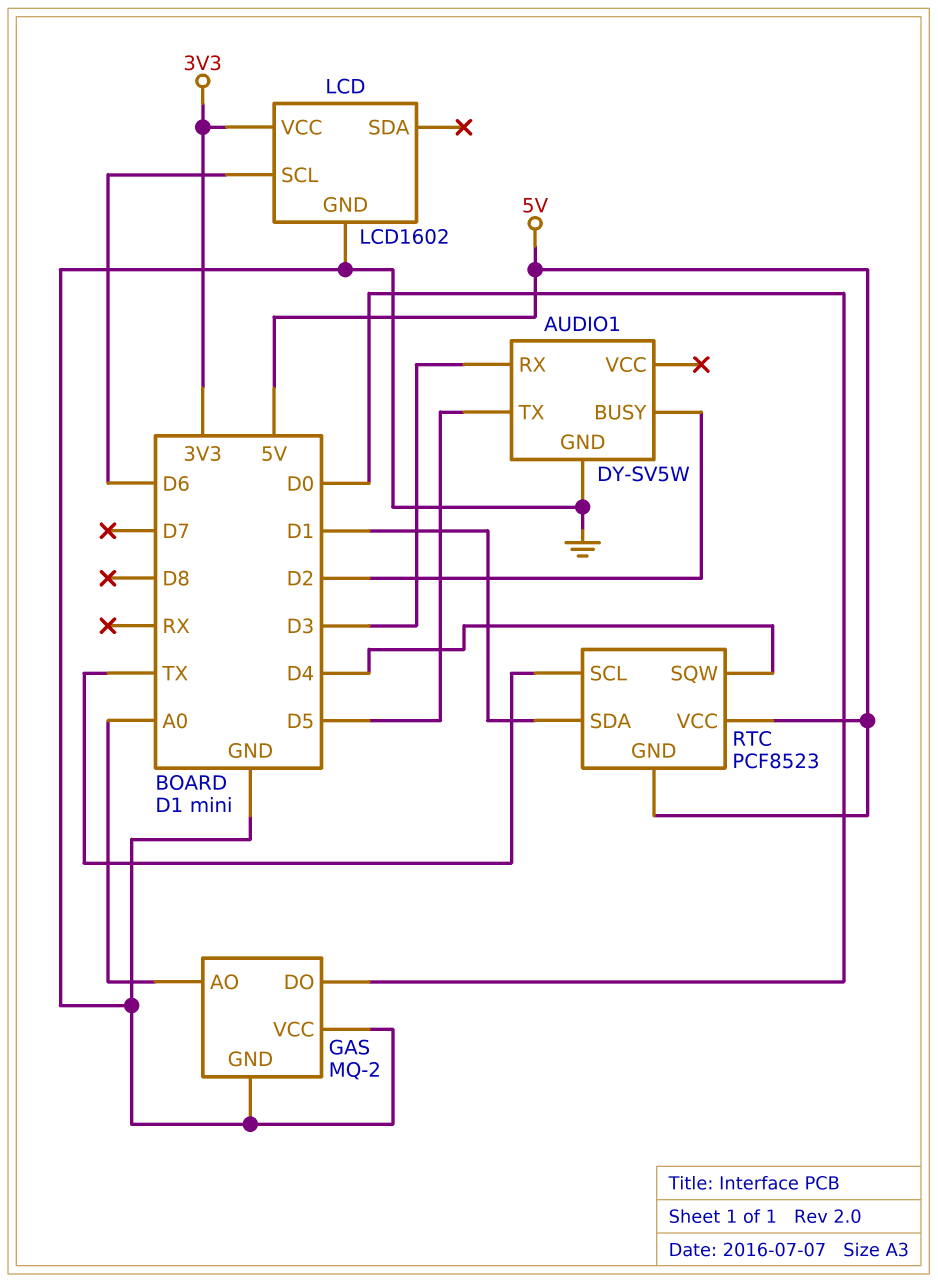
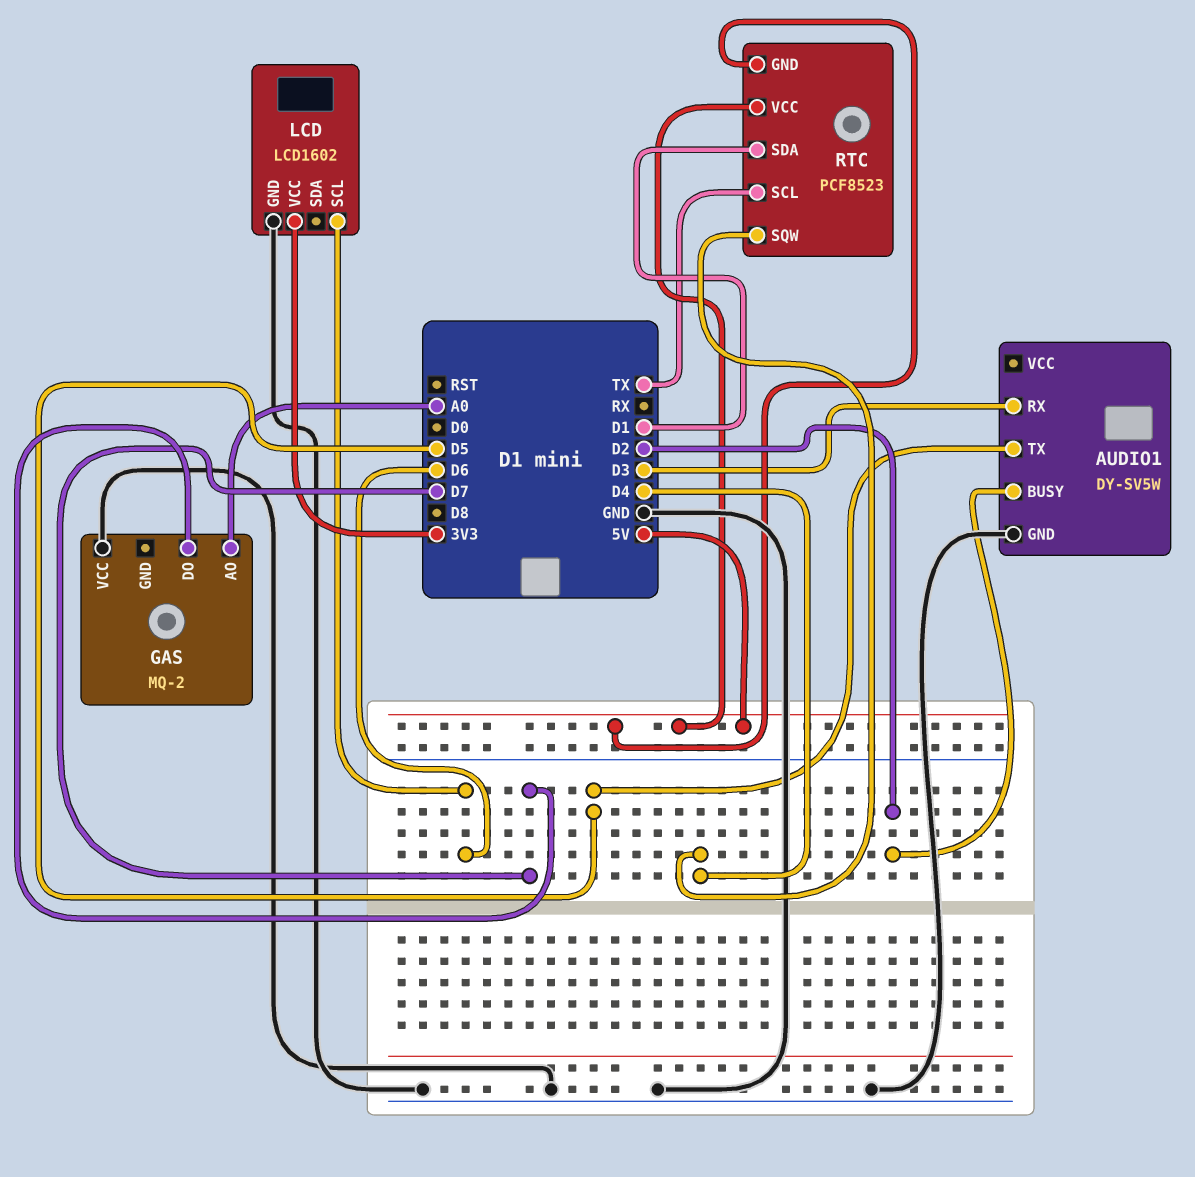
GAS pin DO: D0 -> D7
GAS pin GND: GND -> none

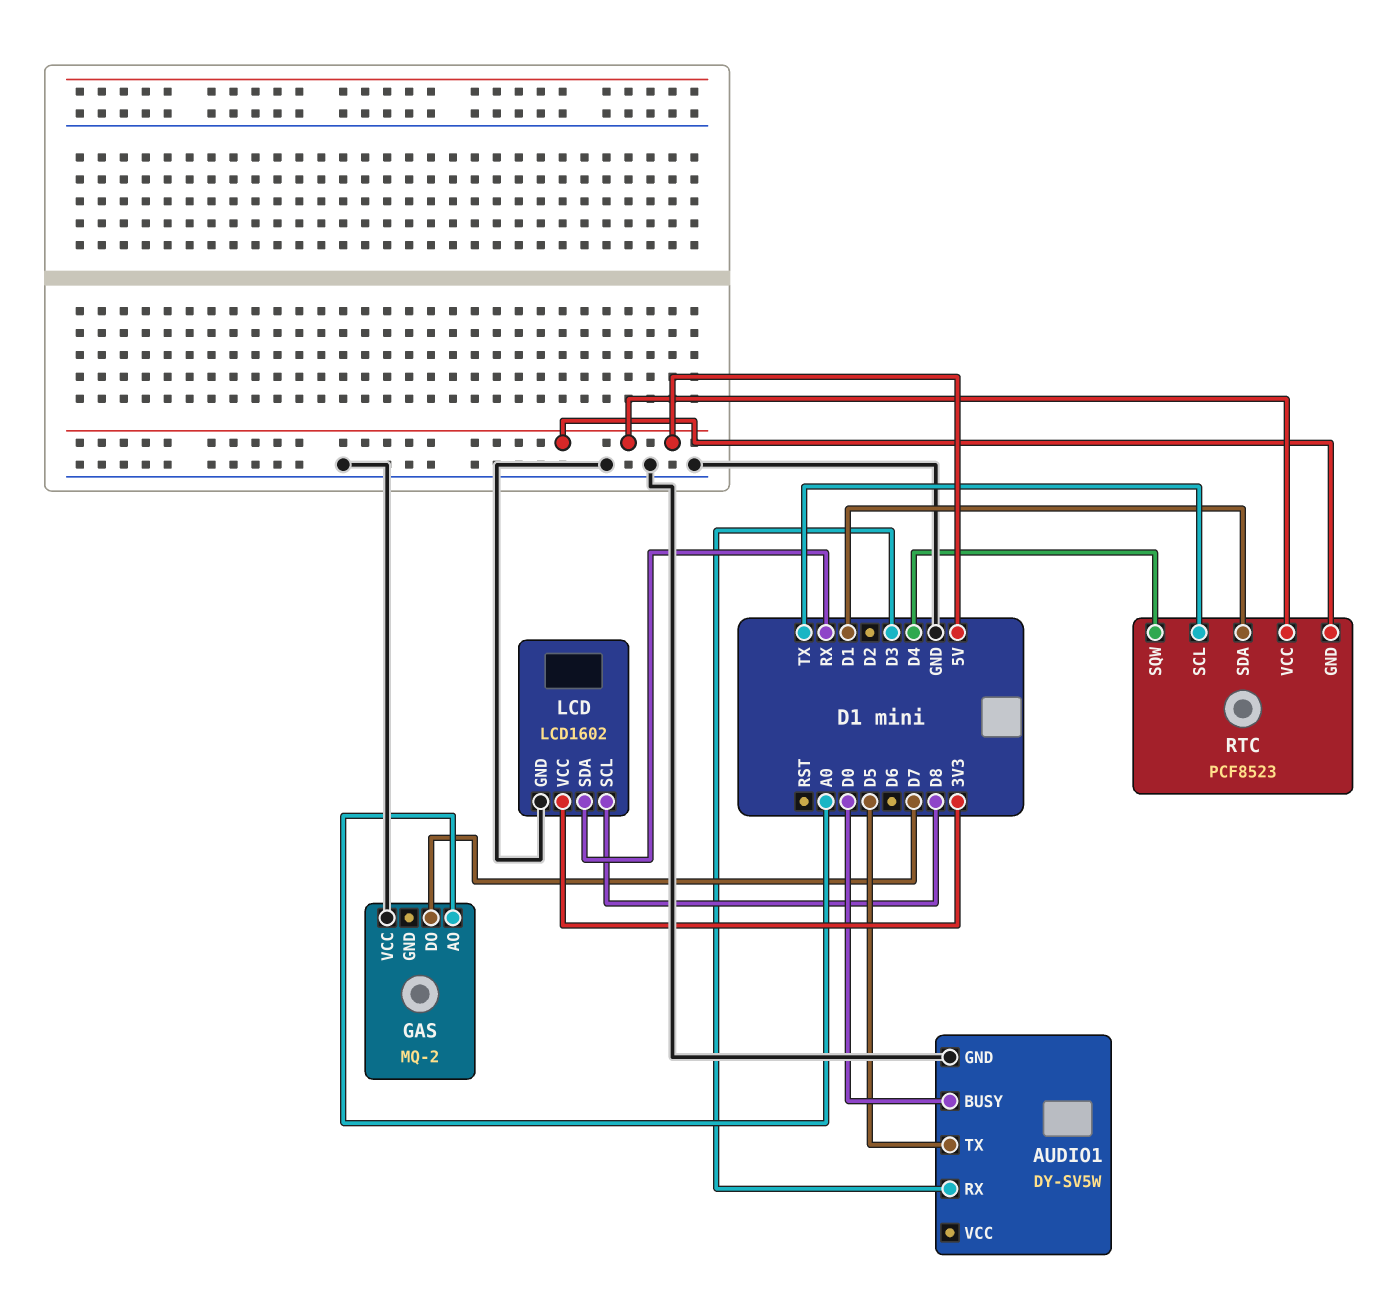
AUDIO1 pin BUSY: D2 -> D0
LCD pin SCL: D6 -> D8
LCD pin SDA: none -> RX

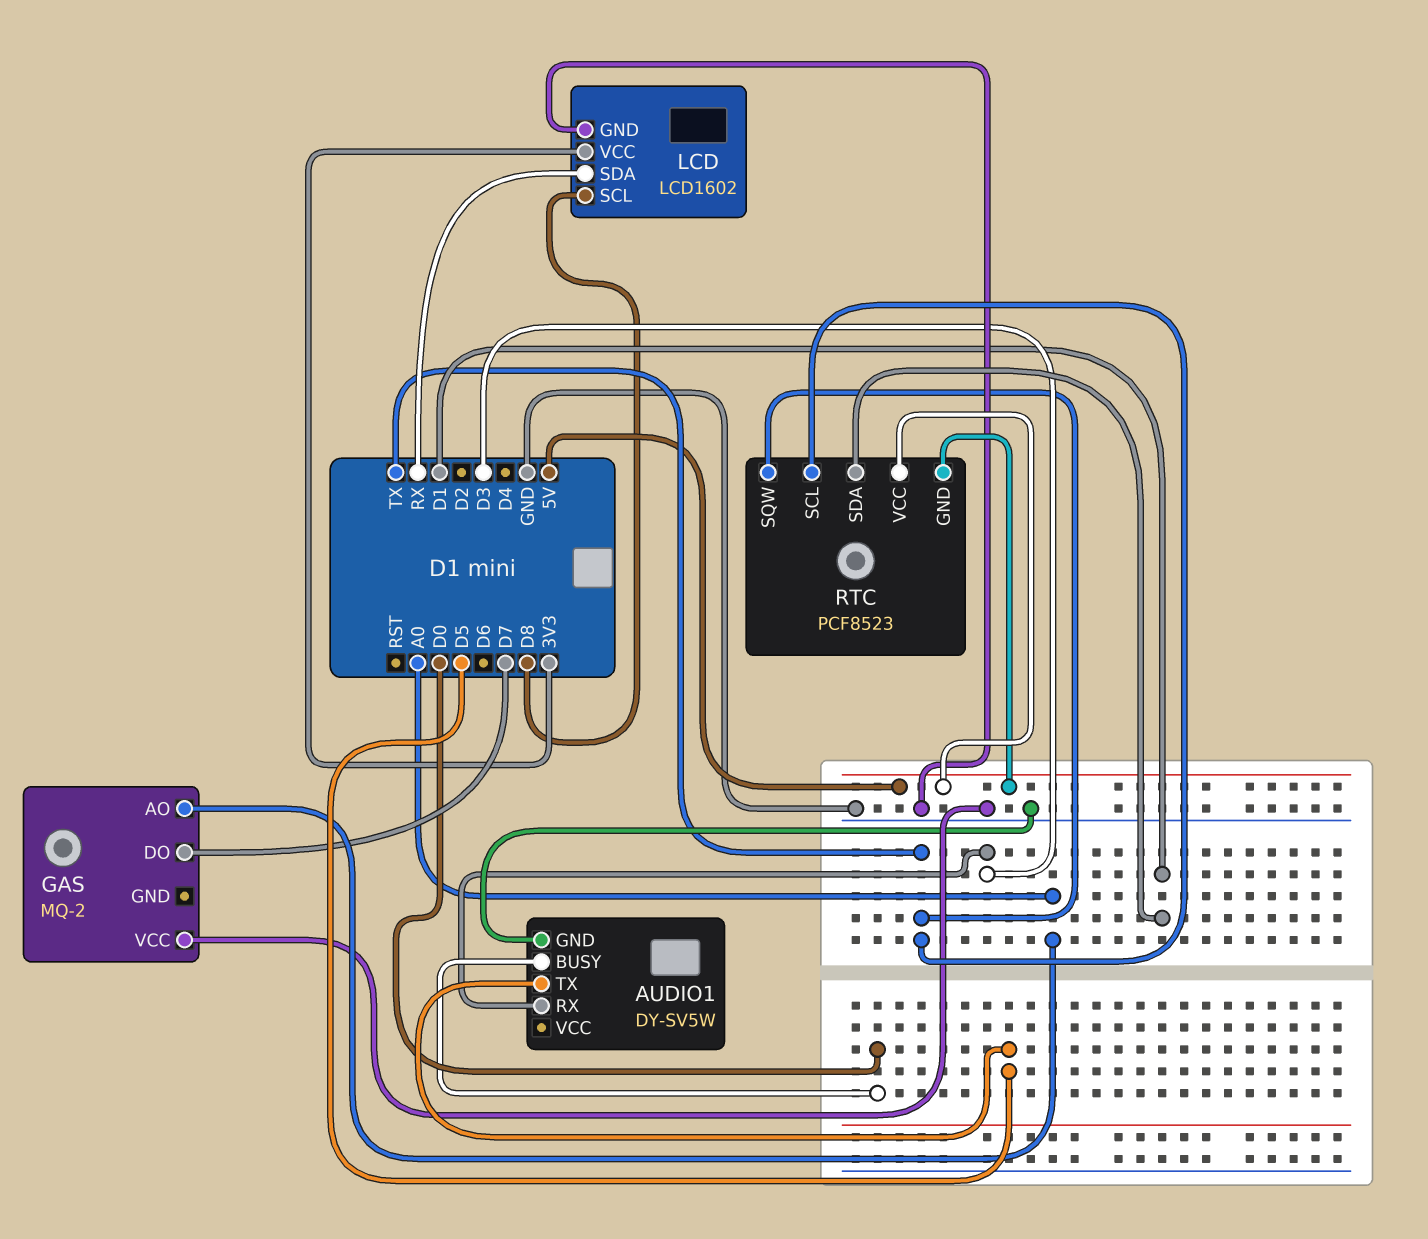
RTC pin SQW: D4 -> TX

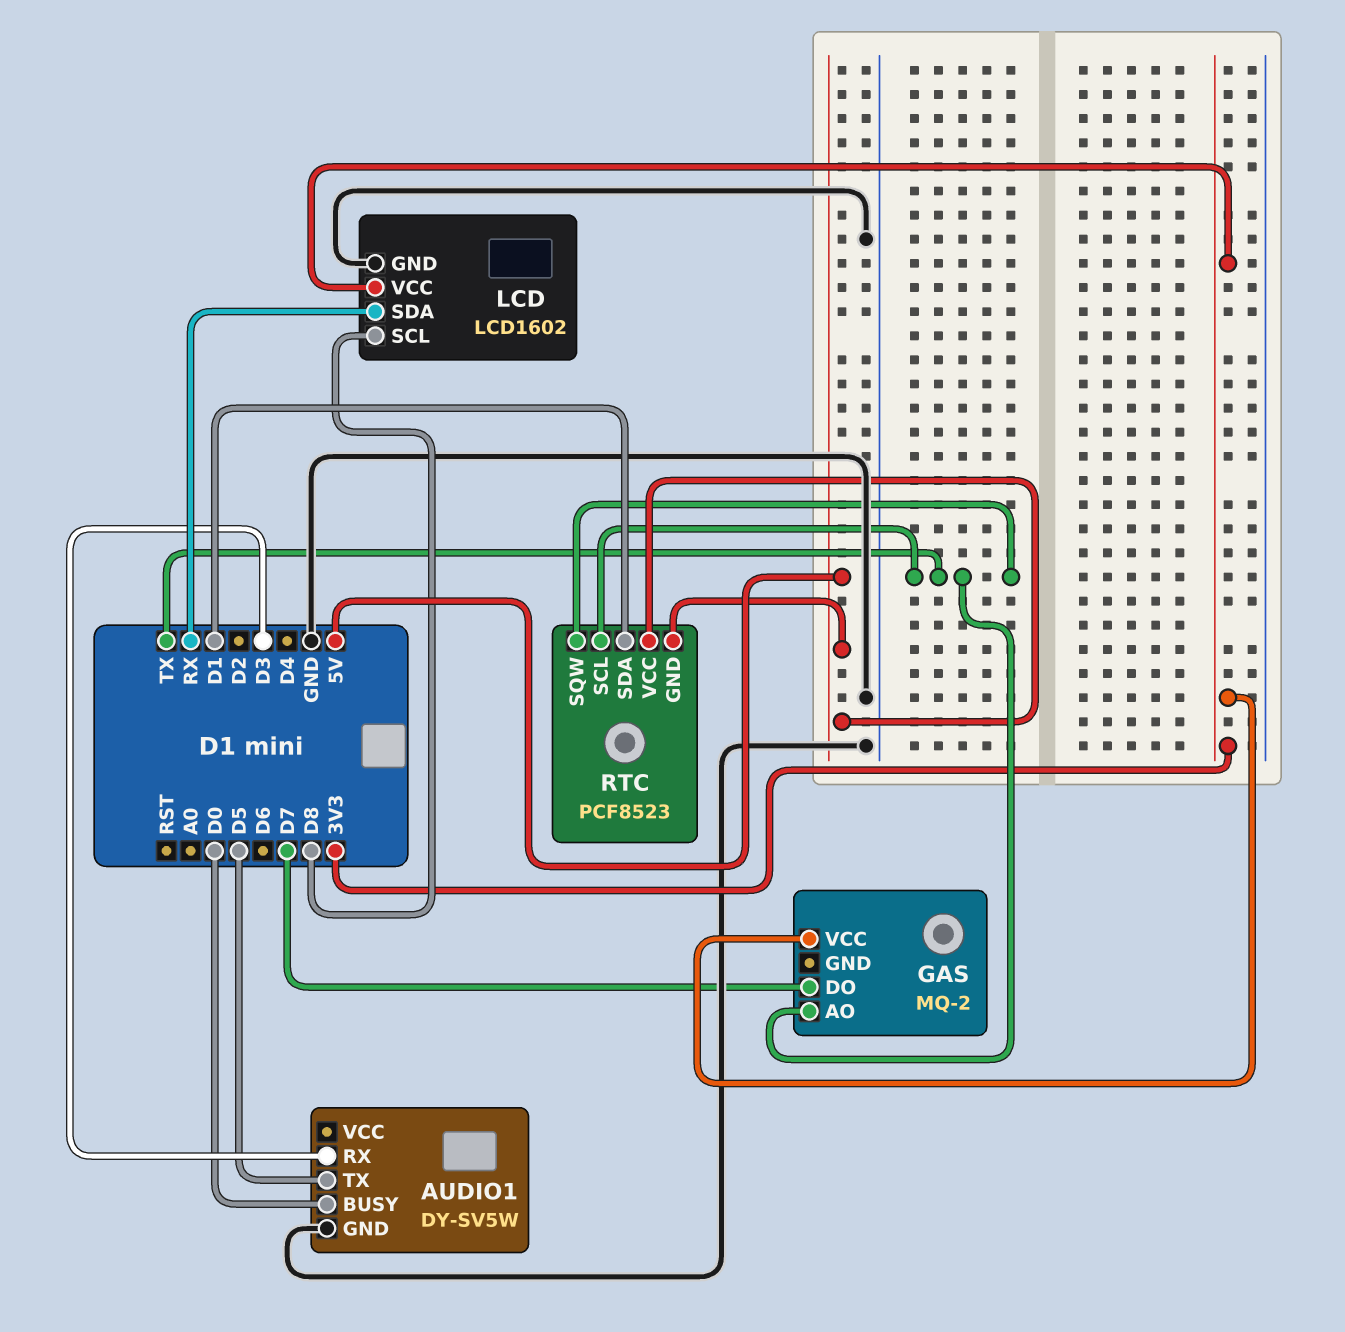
GAS pin AO: A0 -> TX
GAS pin VCC: GND -> 3V3

